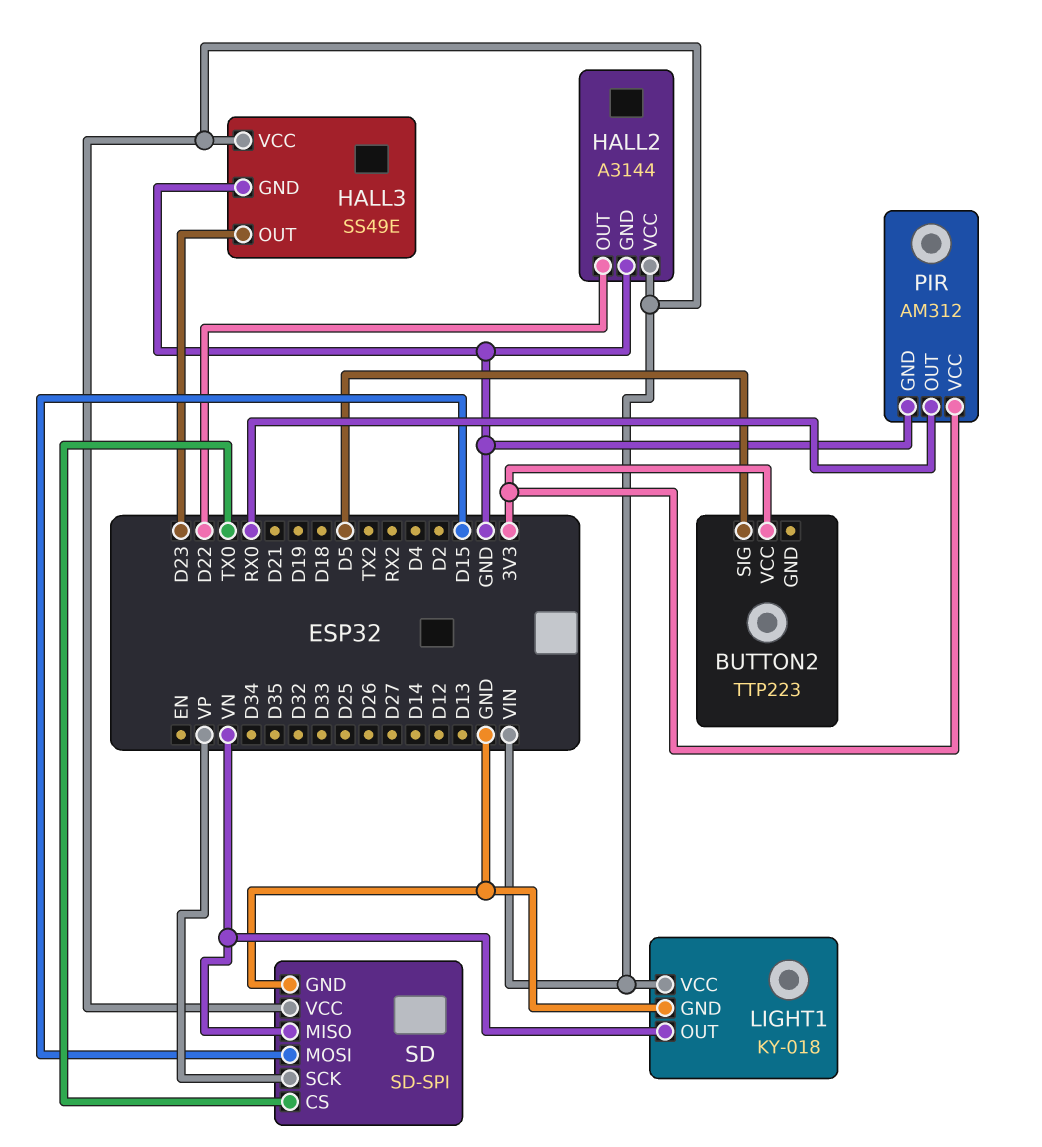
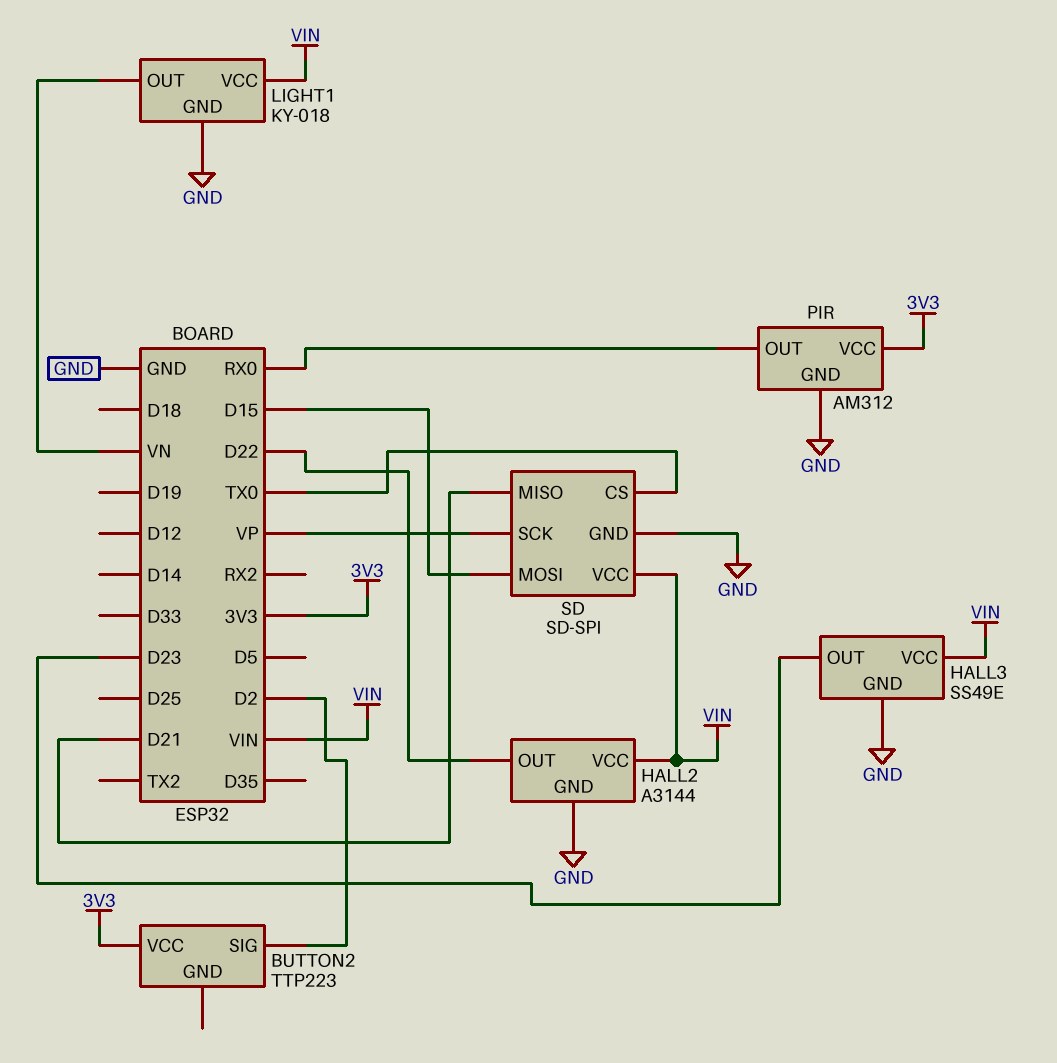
BUTTON2 pin SIG: D5 -> D2
SD pin MISO: VN -> D21

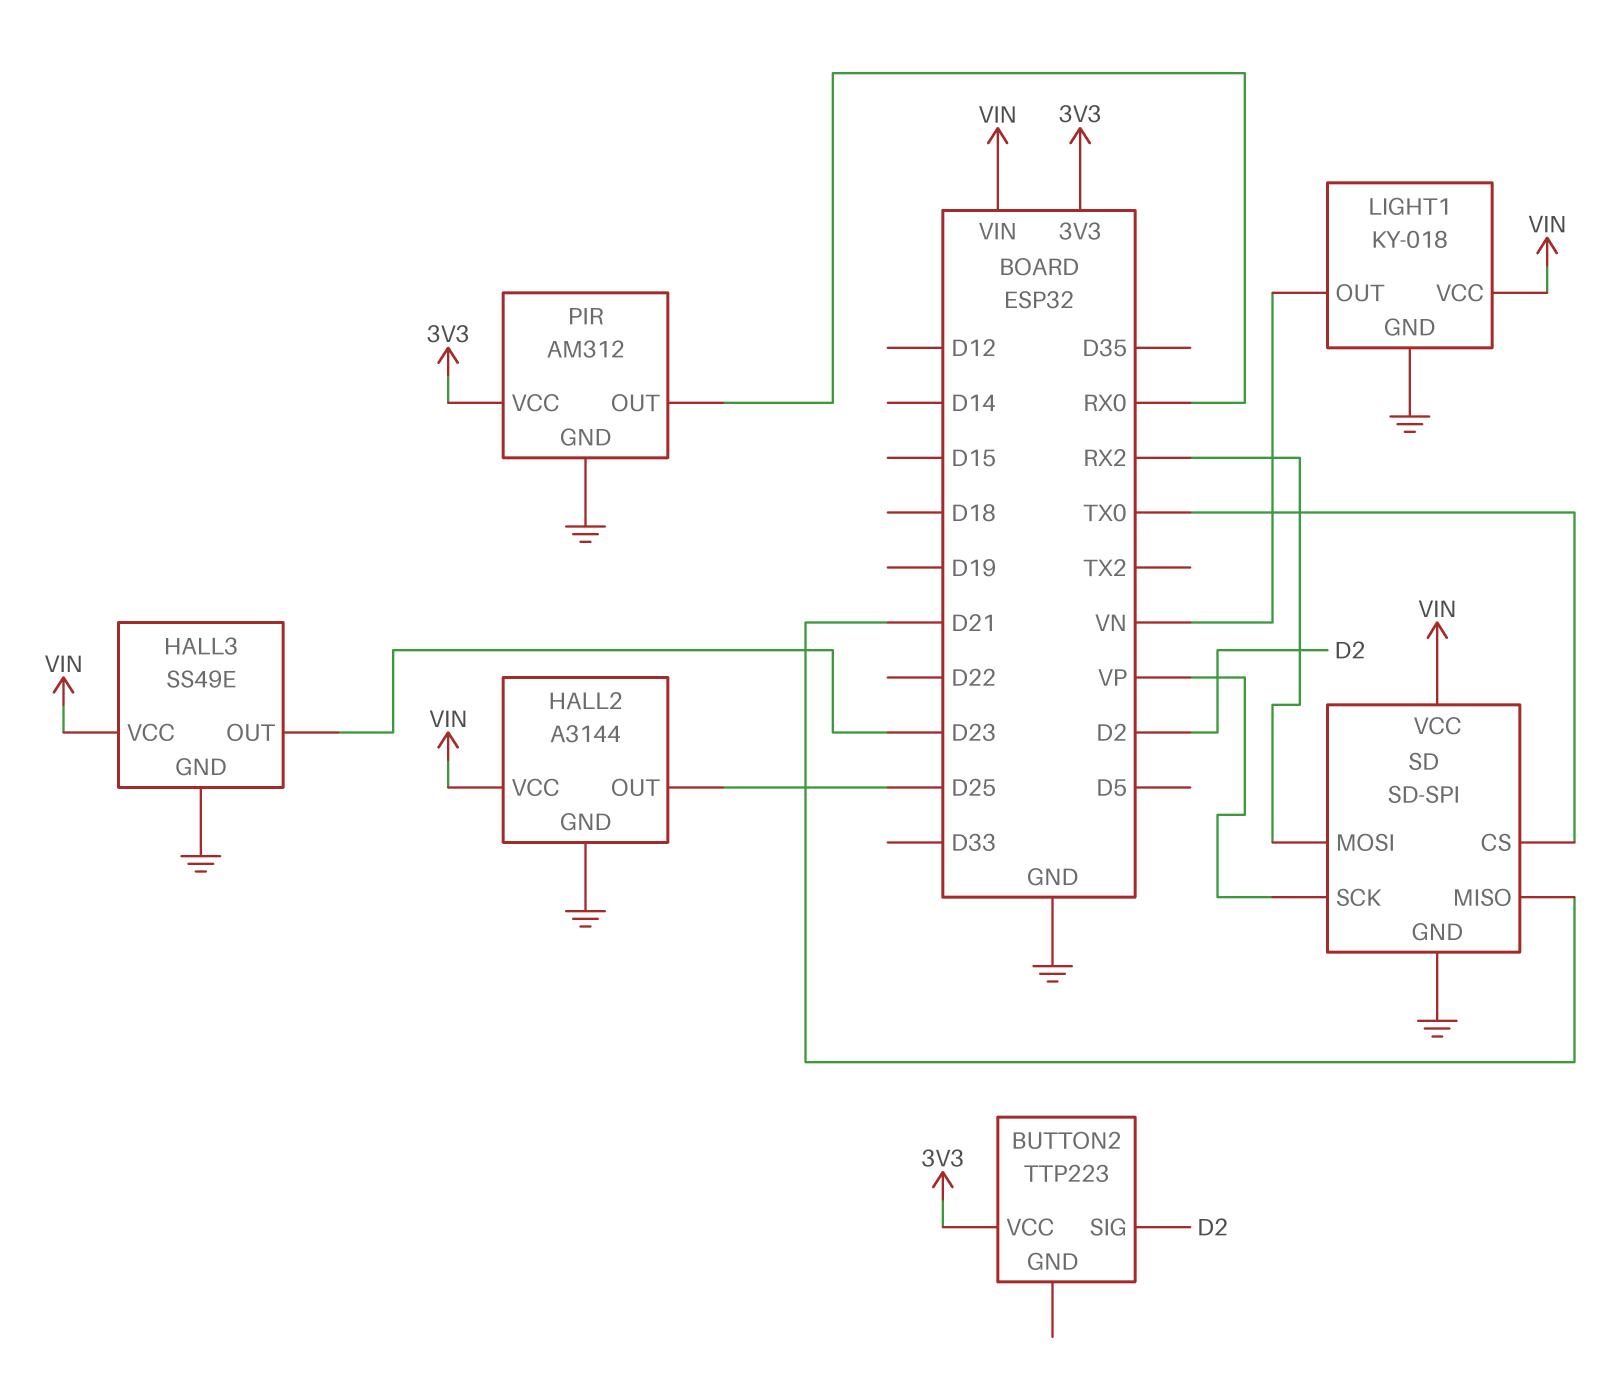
HALL2 pin OUT: D22 -> D25
SD pin MOSI: D15 -> RX2

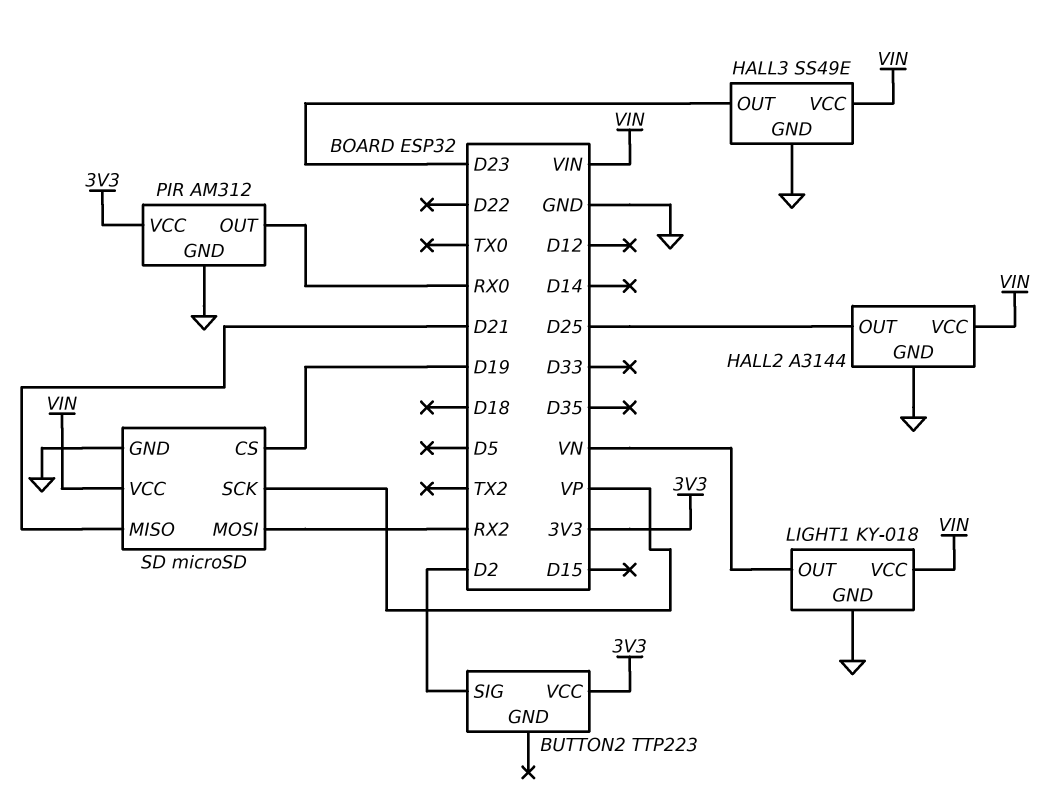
SD: SD-SPI -> microSD
SD pin CS: TX0 -> D19

